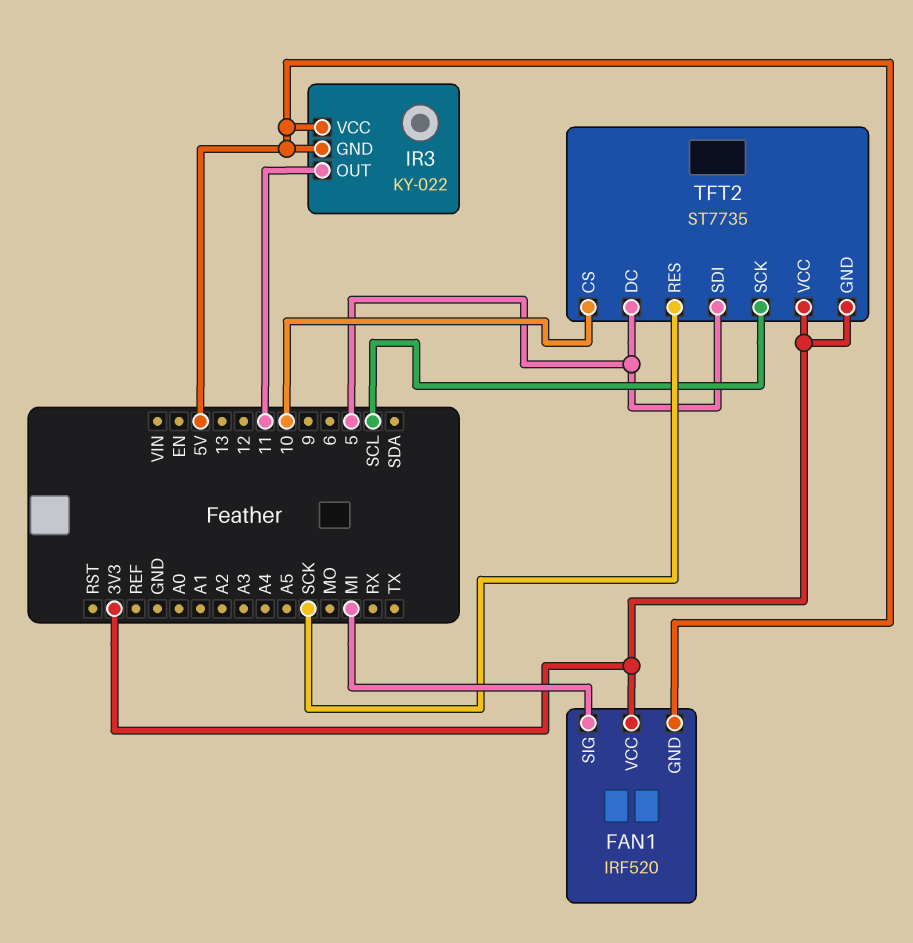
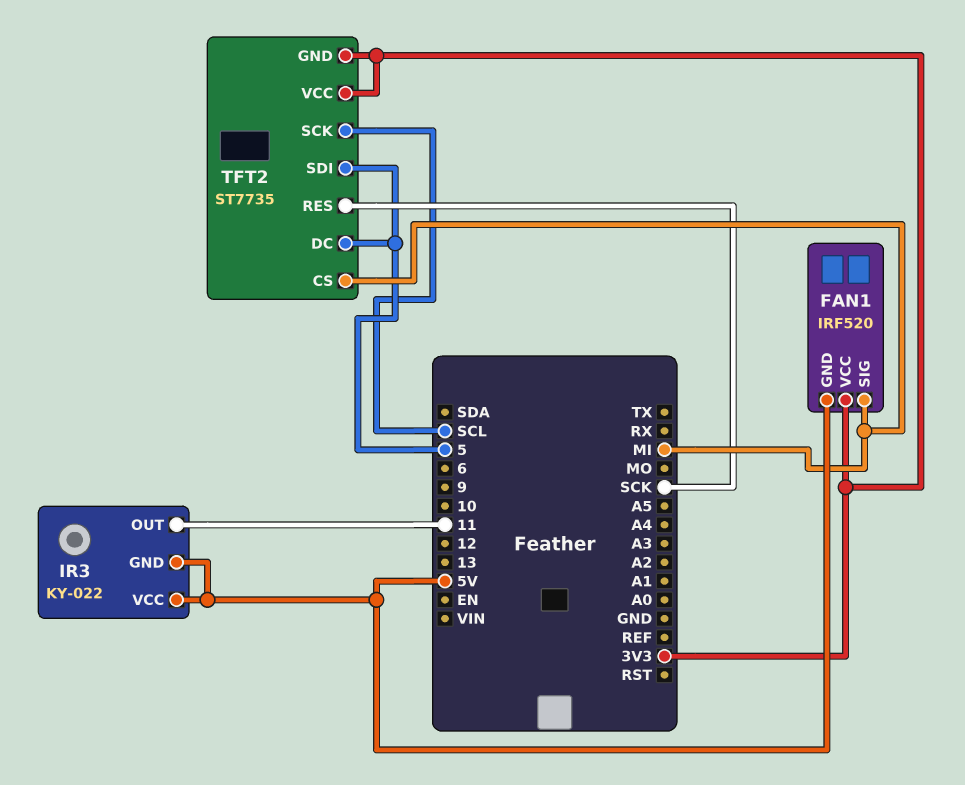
TFT2 pin CS: 10 -> MI

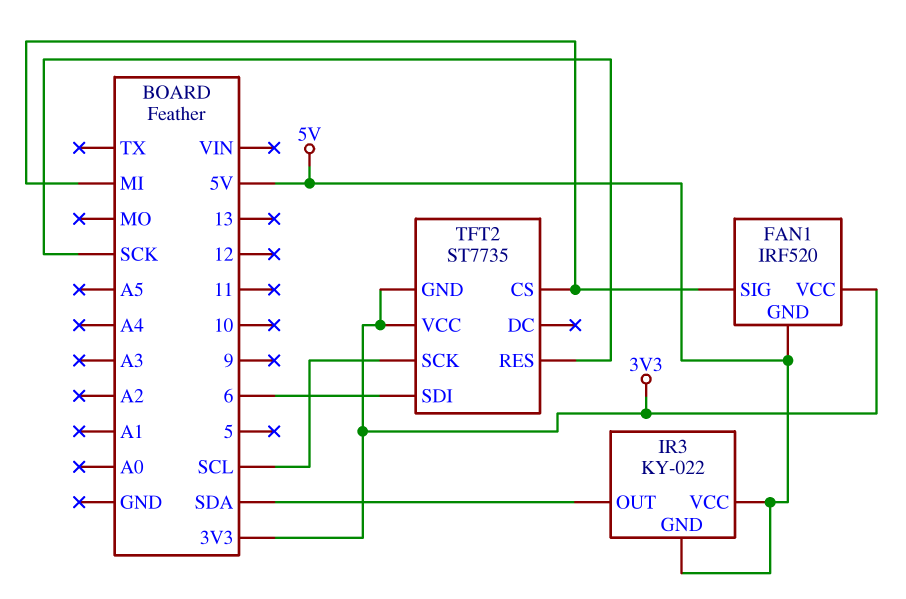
IR3 pin OUT: 11 -> SDA
TFT2 pin DC: 5 -> none
TFT2 pin SDI: 5 -> 6

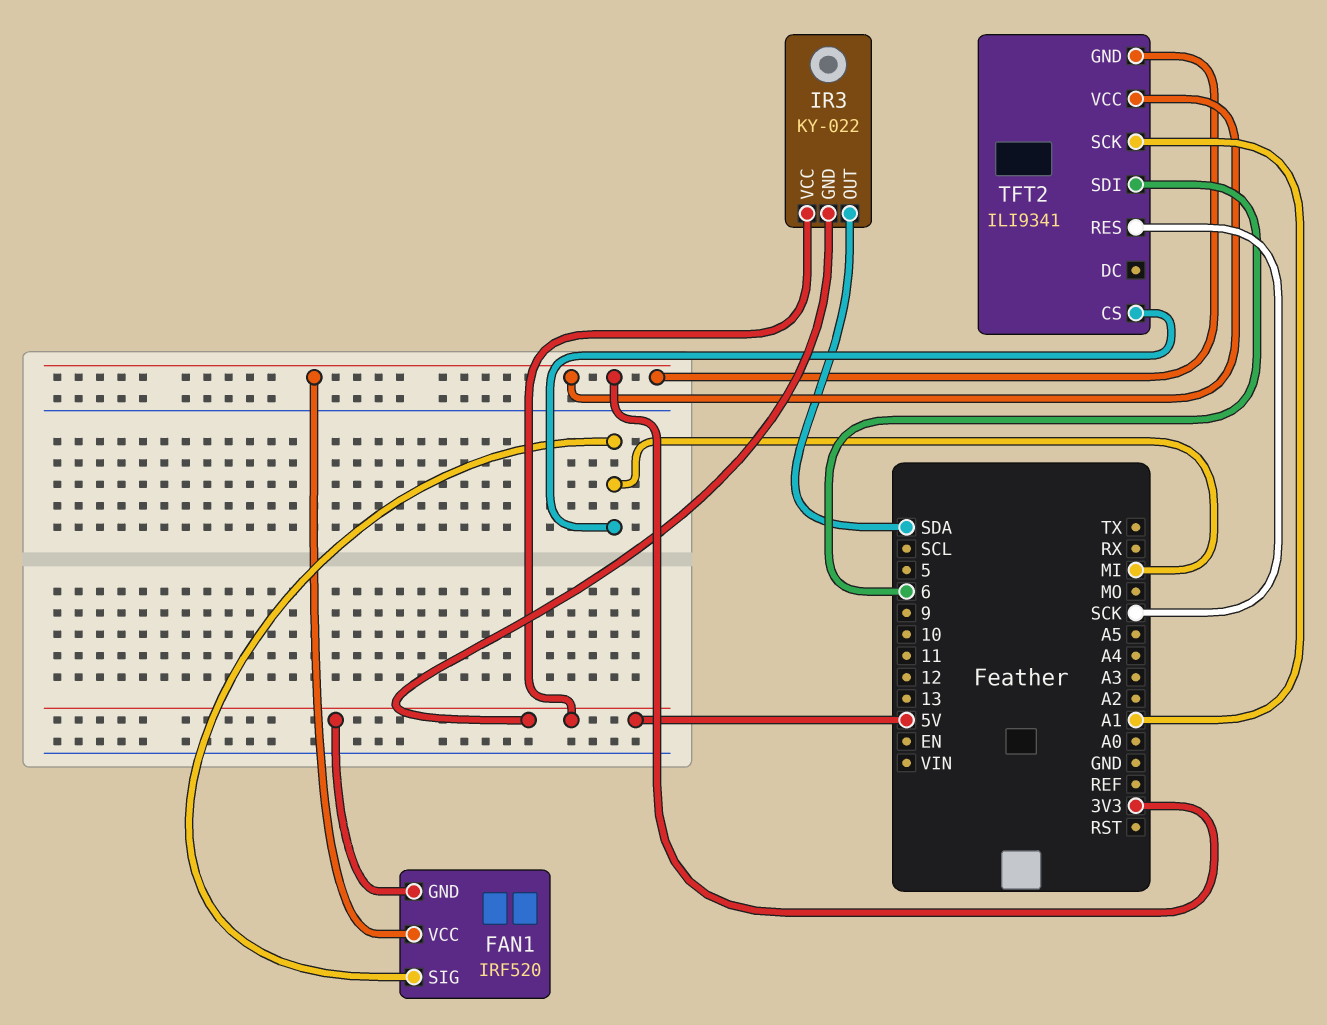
TFT2: ST7735 -> ILI9341
TFT2 pin SCK: SCL -> A1

